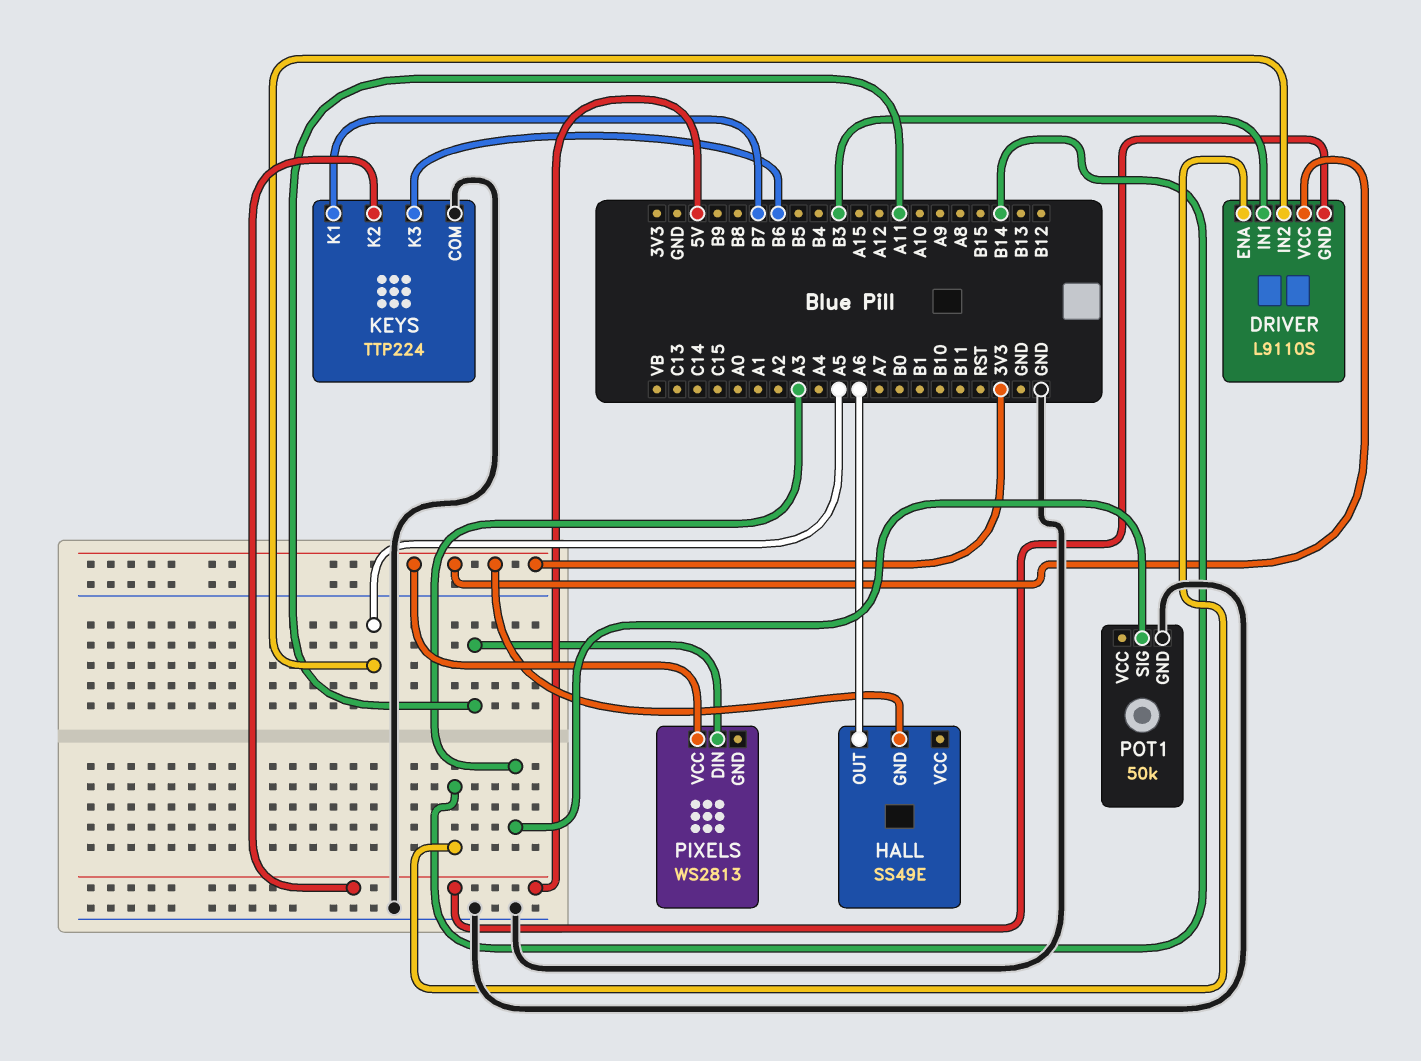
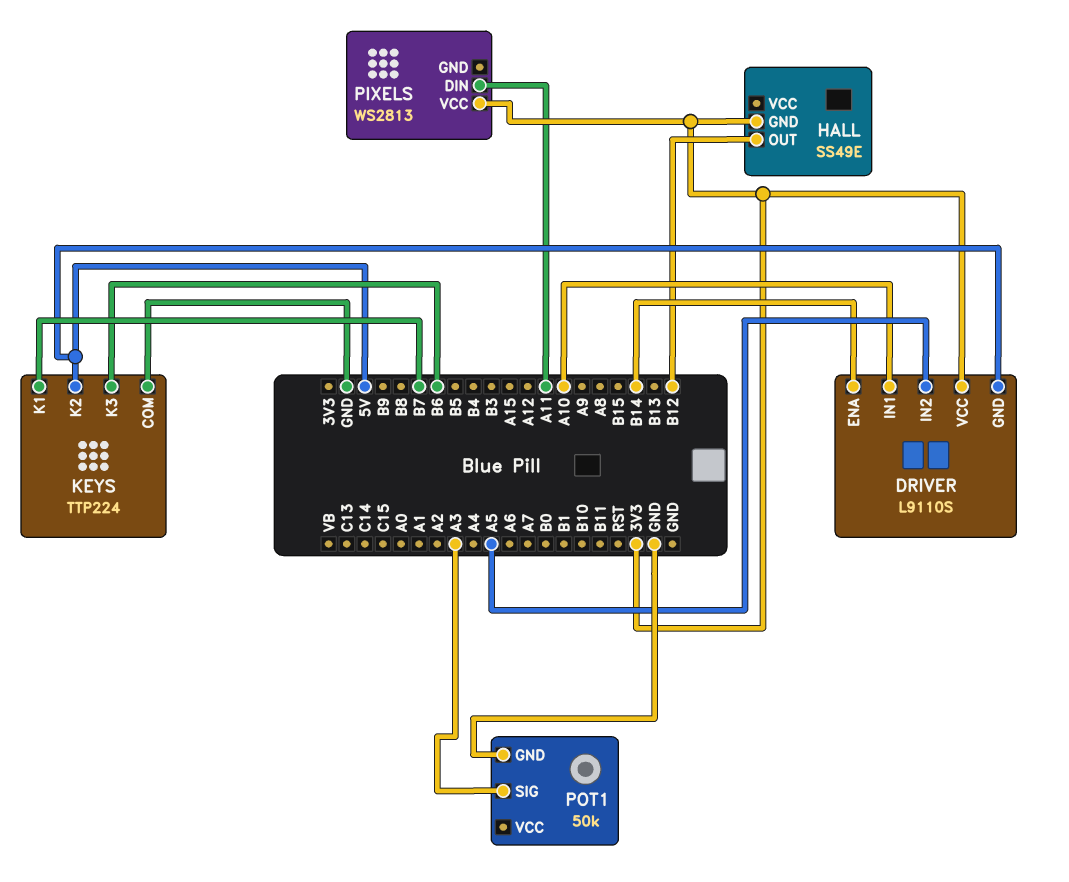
DRIVER pin IN1: B3 -> A10
HALL pin OUT: A6 -> B12

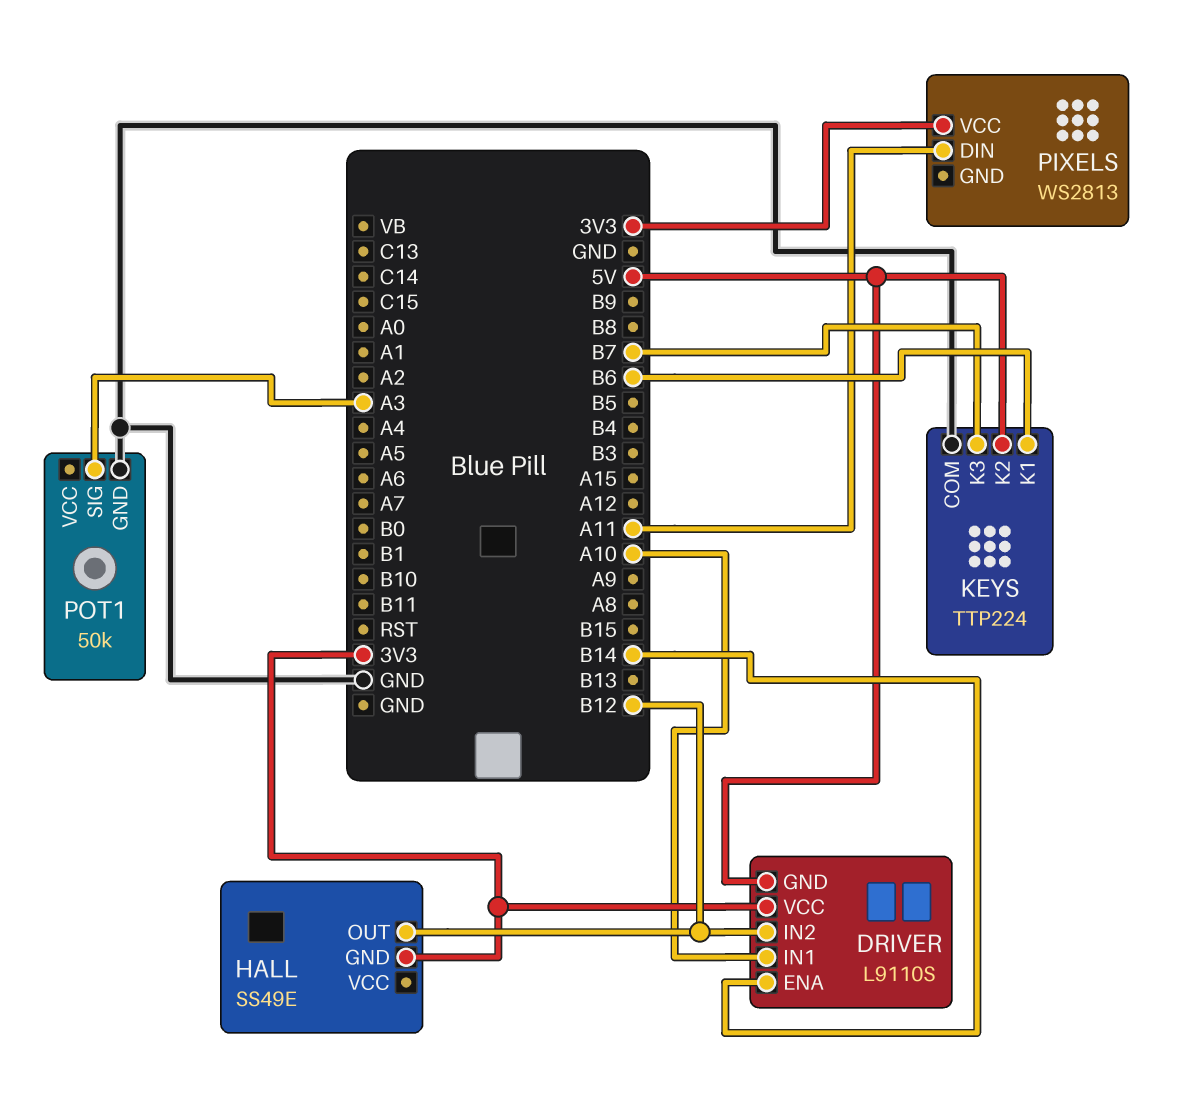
DRIVER pin IN2: A5 -> B12
KEYS pin K1: B7 -> B6
KEYS pin K3: B6 -> B7

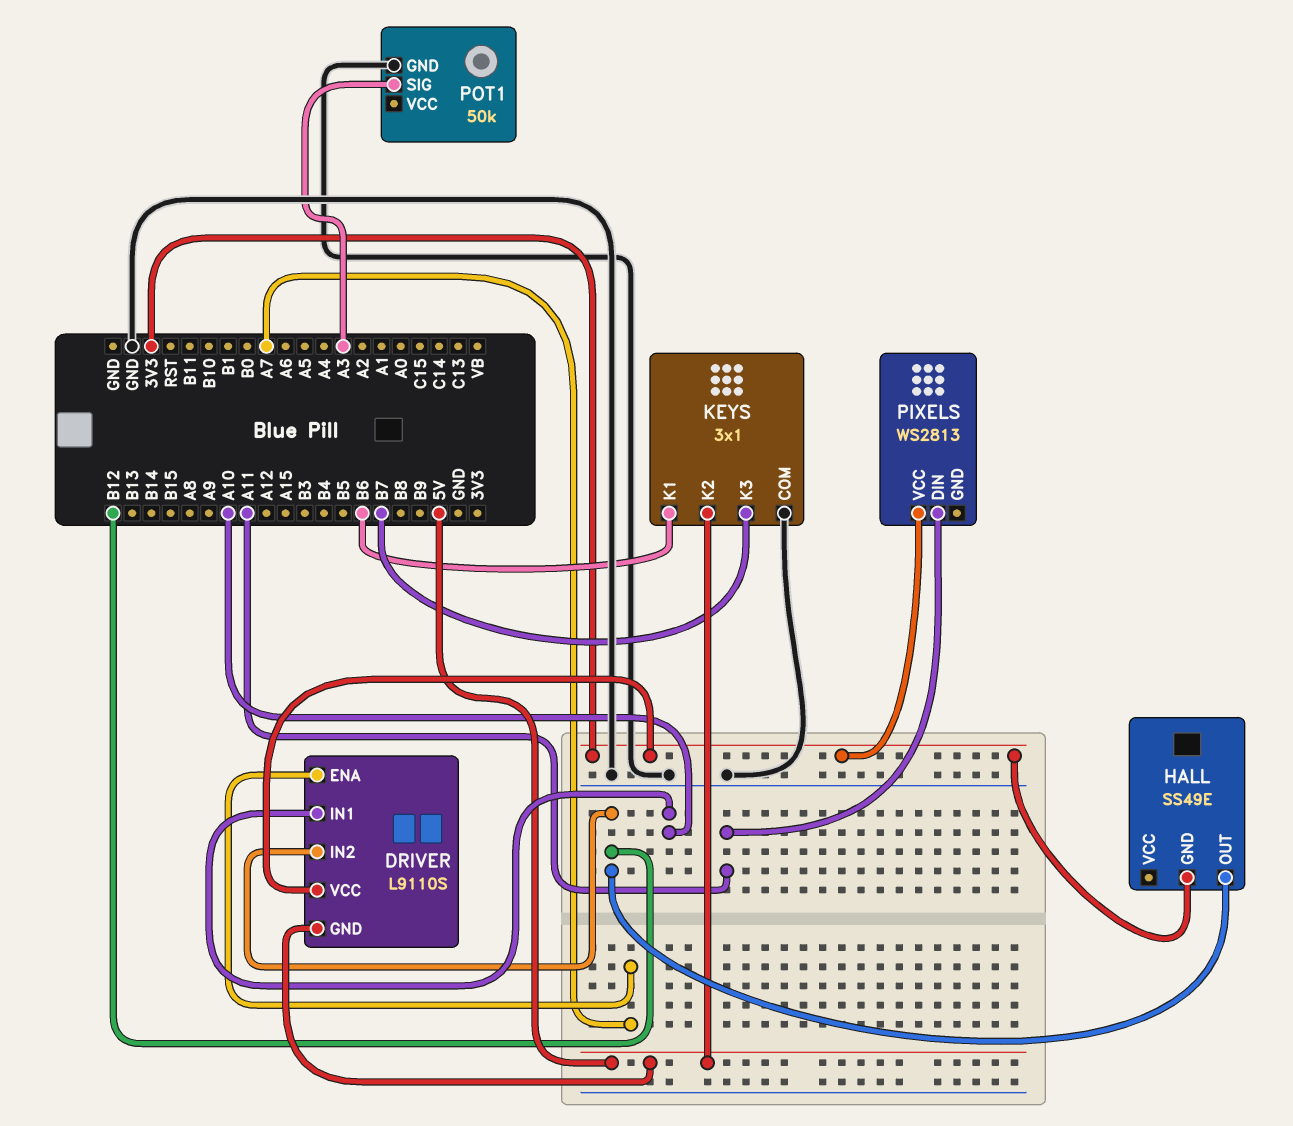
DRIVER pin ENA: B14 -> A7
KEYS: TTP224 -> 3x1

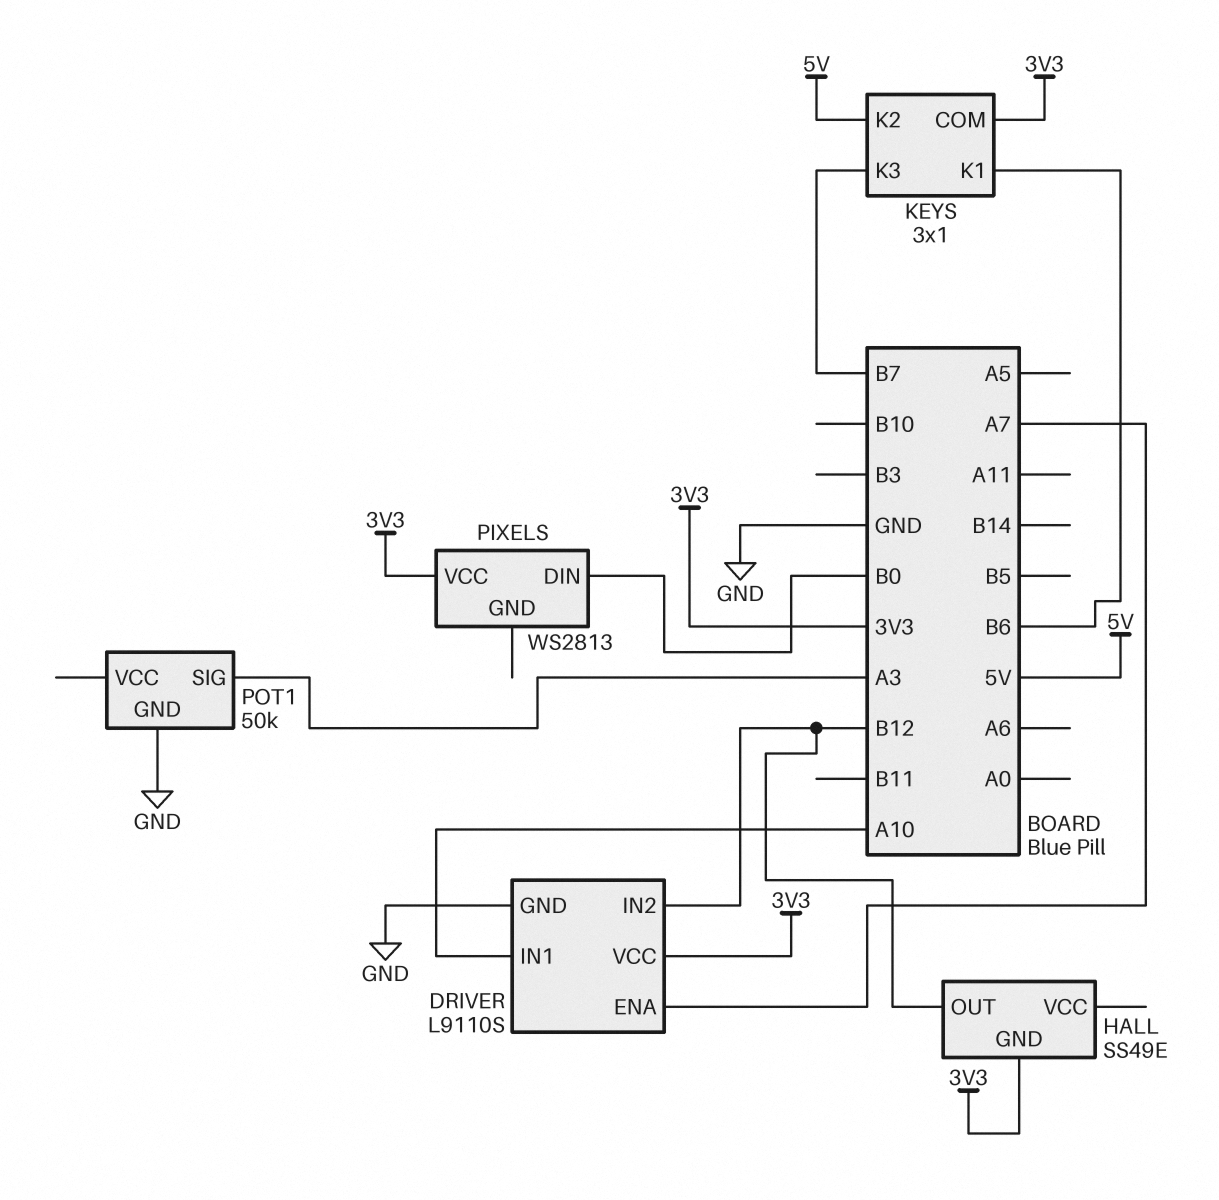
DRIVER pin GND: 5V -> GND
KEYS pin COM: GND -> 3V3
PIXELS pin DIN: A11 -> B0

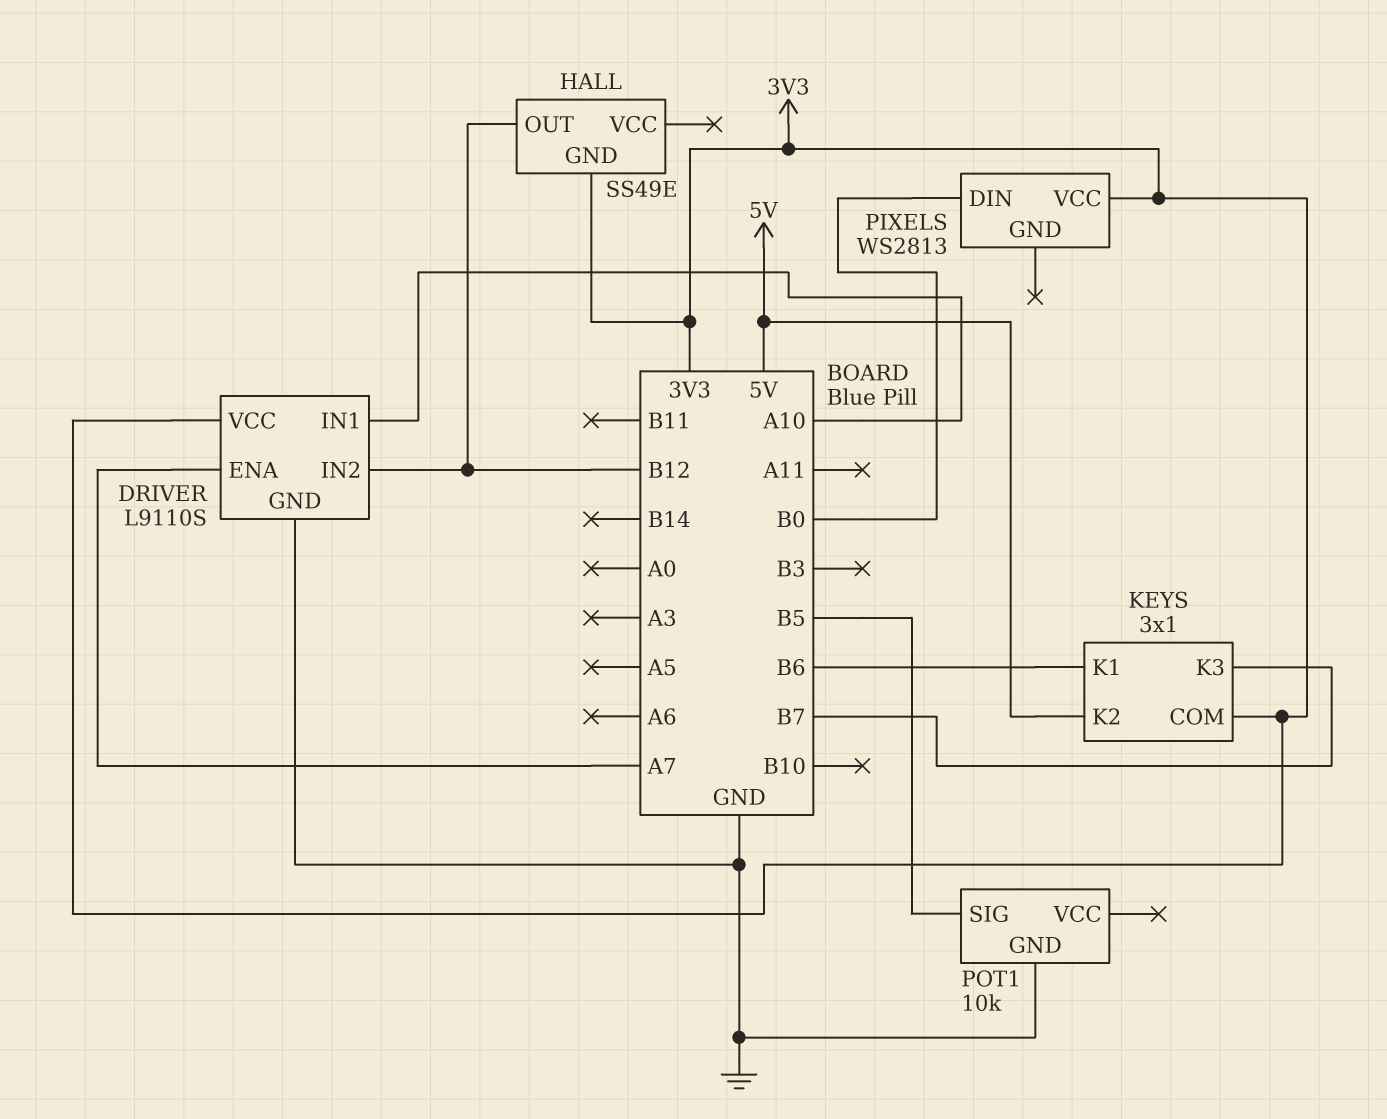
POT1: 50k -> 10k
POT1 pin SIG: A3 -> B5

